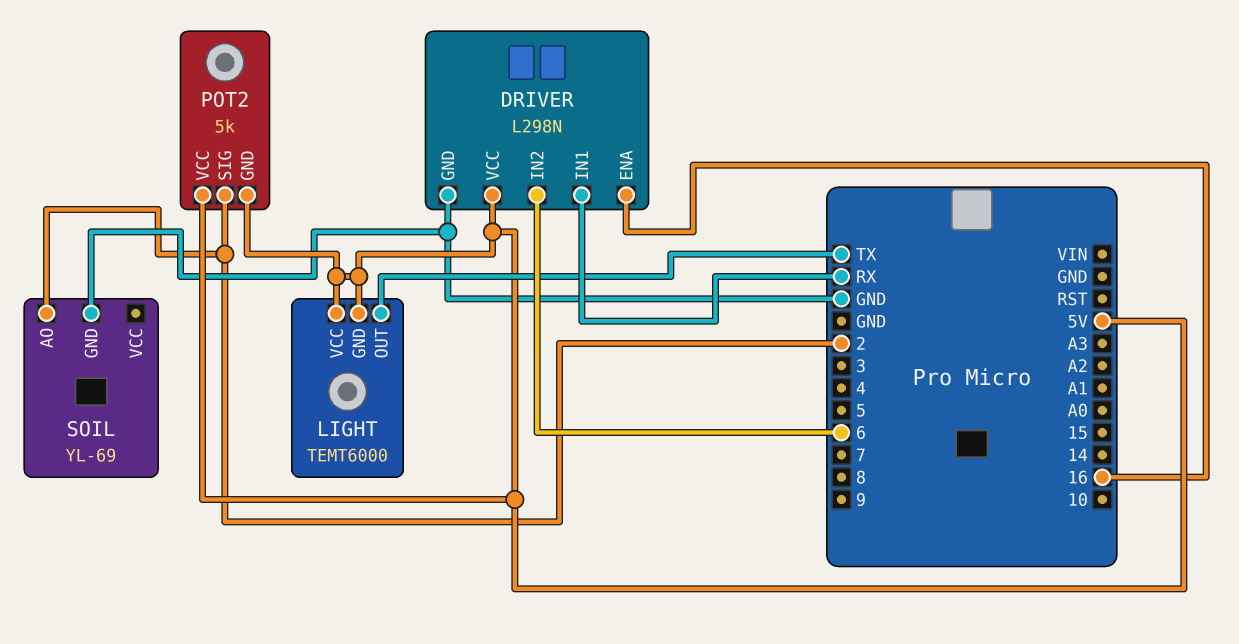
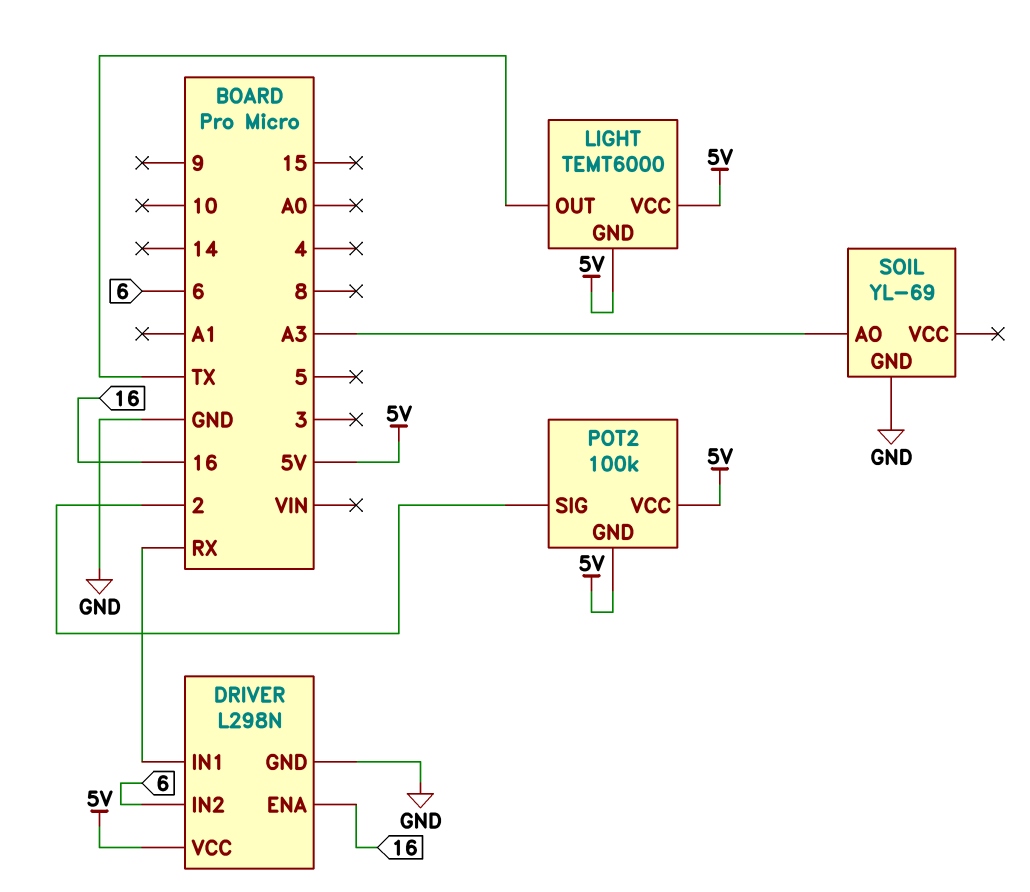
POT2: 5k -> 100k
SOIL pin AO: 2 -> A3

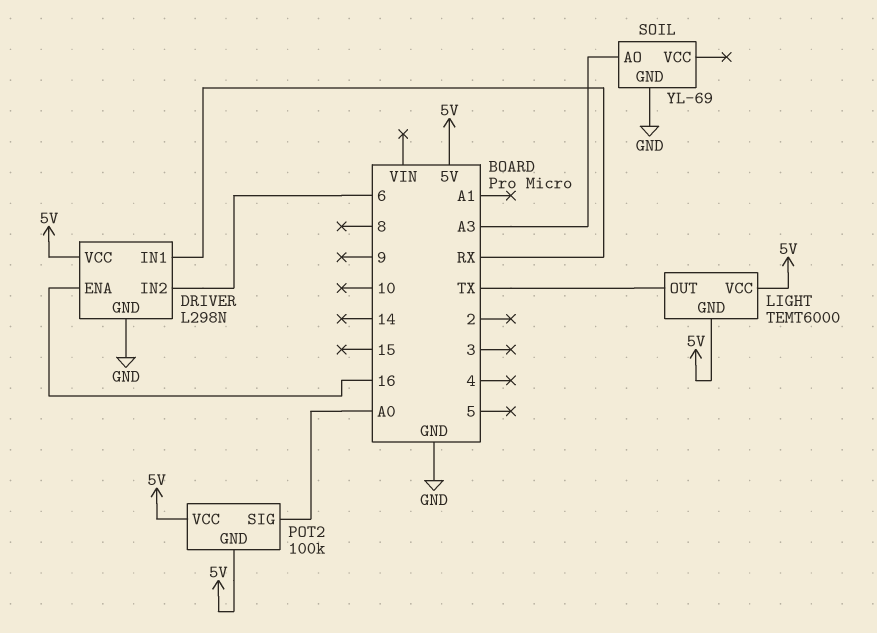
POT2 pin SIG: 2 -> A0

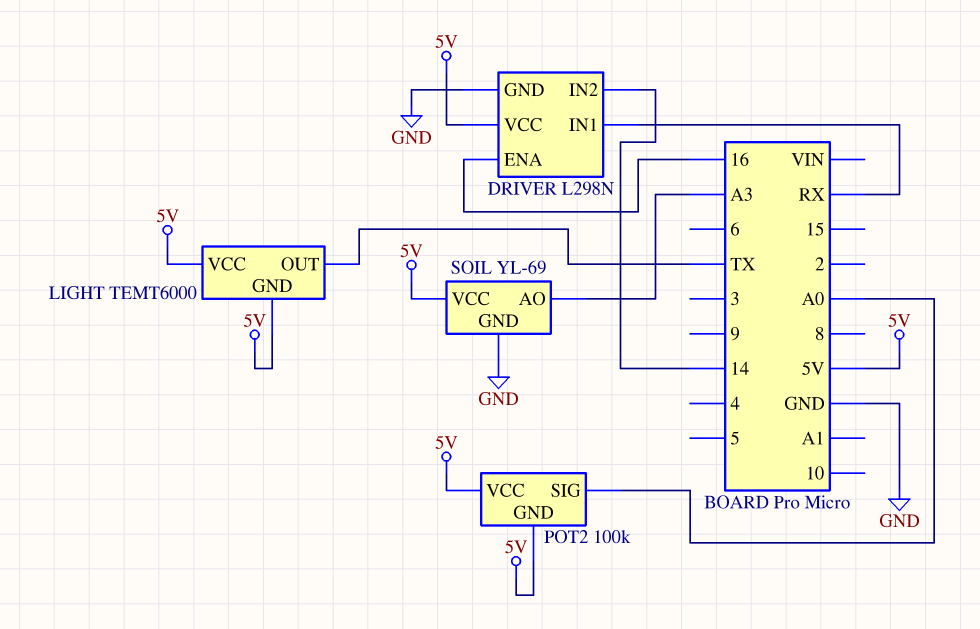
DRIVER pin IN2: 6 -> 14
SOIL pin VCC: none -> 5V

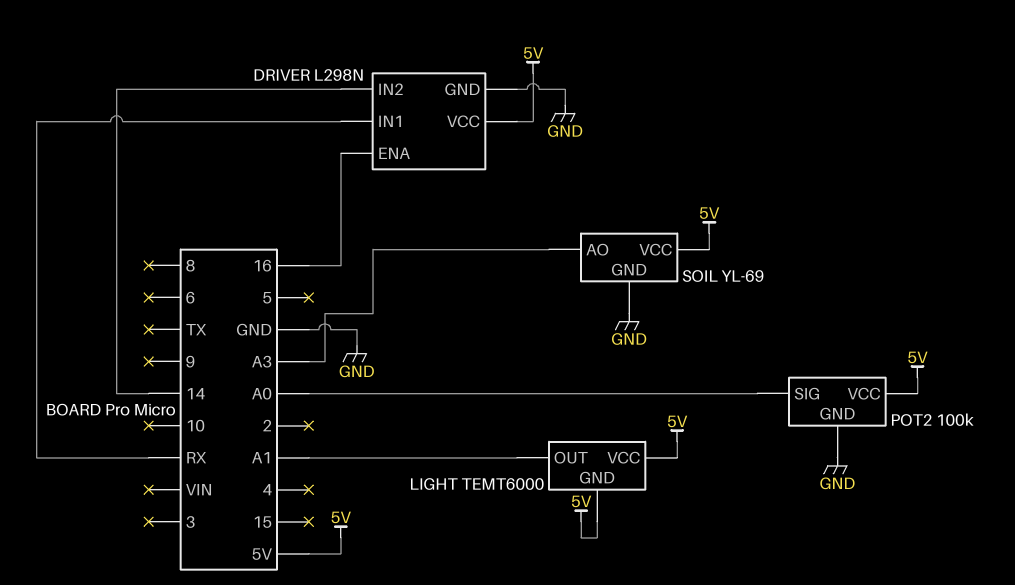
LIGHT pin OUT: TX -> A1
POT2 pin GND: 5V -> GND

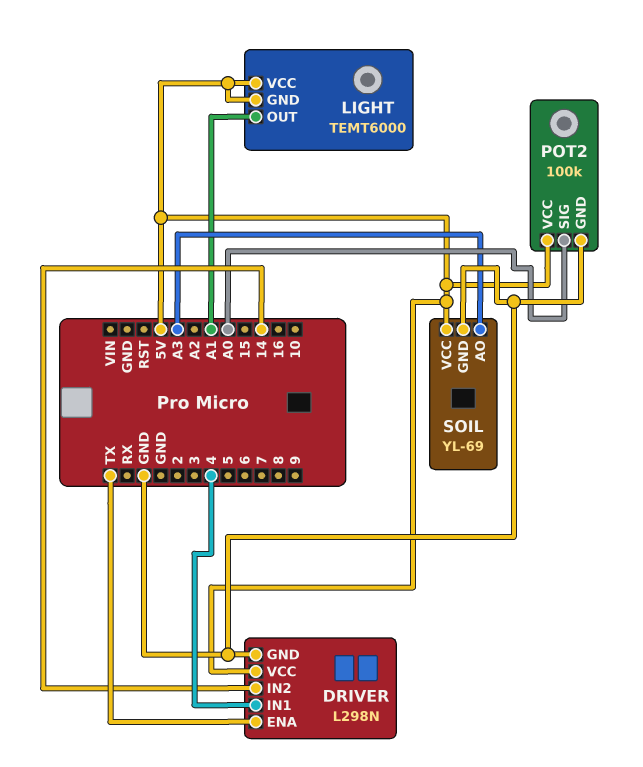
DRIVER pin ENA: 16 -> TX
DRIVER pin IN1: RX -> 4

